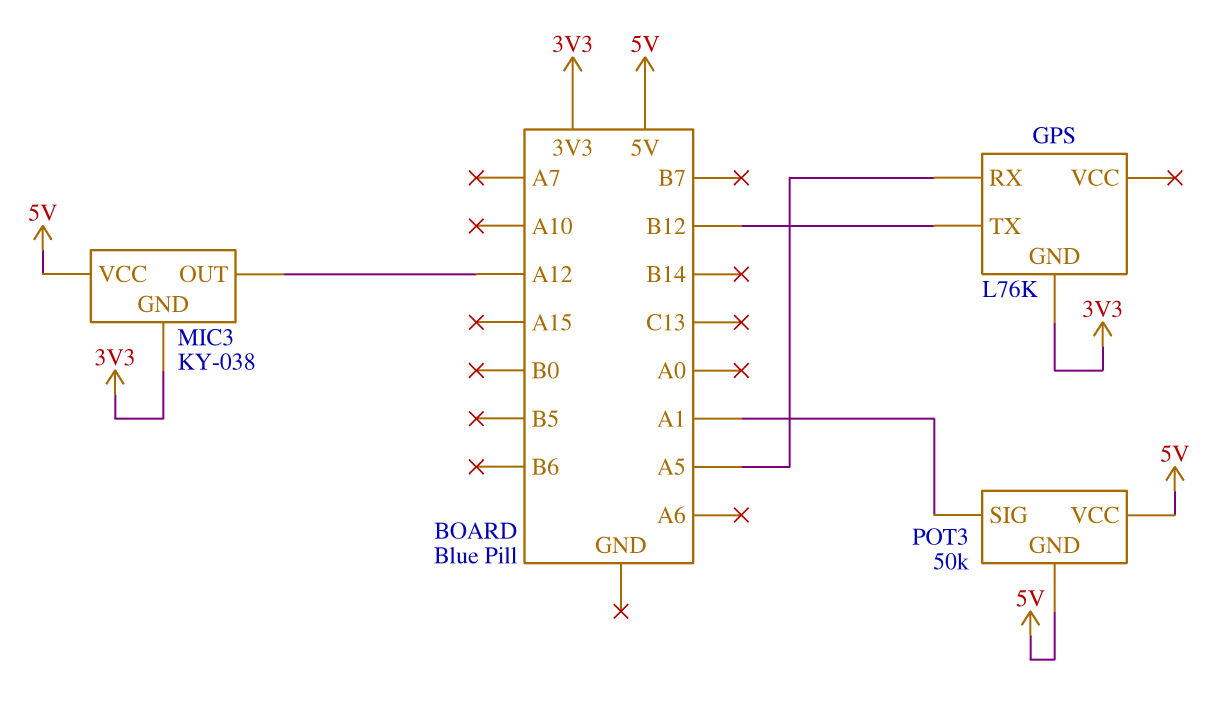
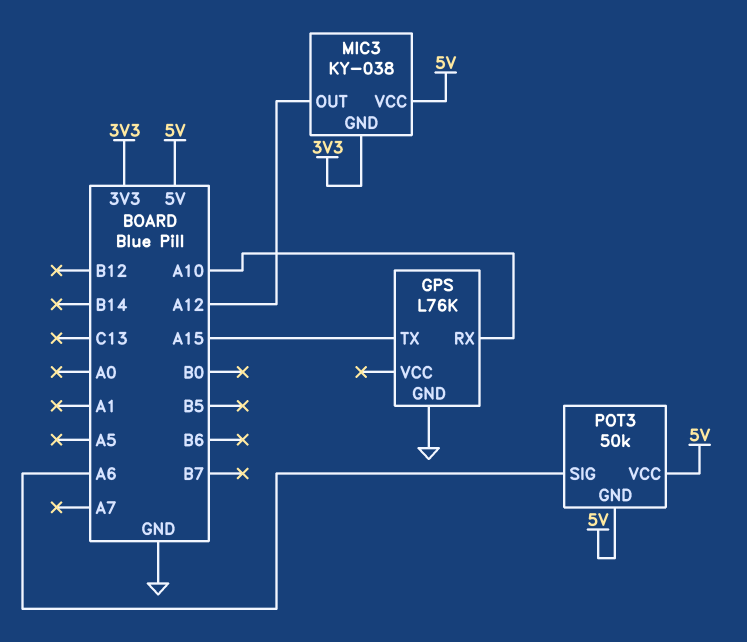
GPS pin GND: 3V3 -> GND
GPS pin RX: A5 -> A10
GPS pin TX: B12 -> A15
POT3 pin SIG: A1 -> A6

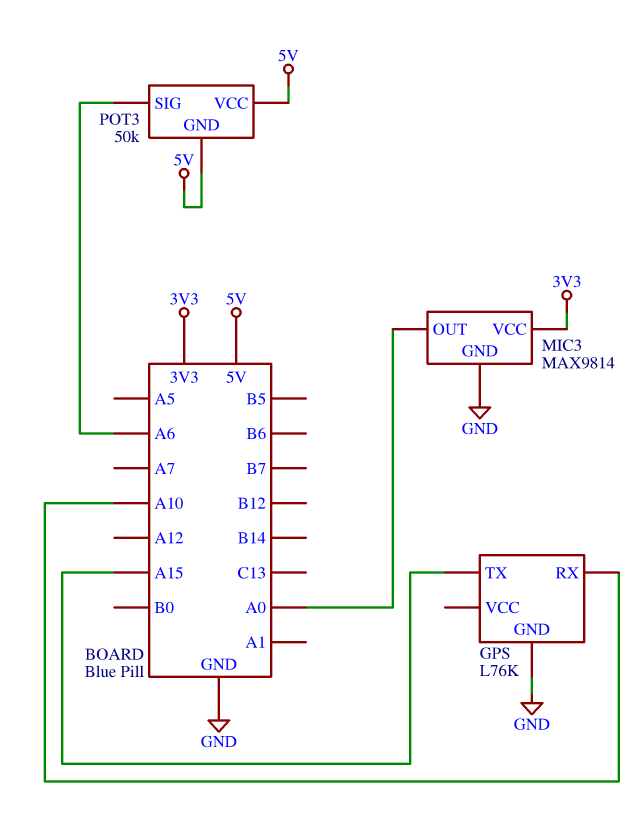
MIC3: KY-038 -> MAX9814
MIC3 pin GND: 3V3 -> GND
MIC3 pin OUT: A12 -> A0
MIC3 pin VCC: 5V -> 3V3

